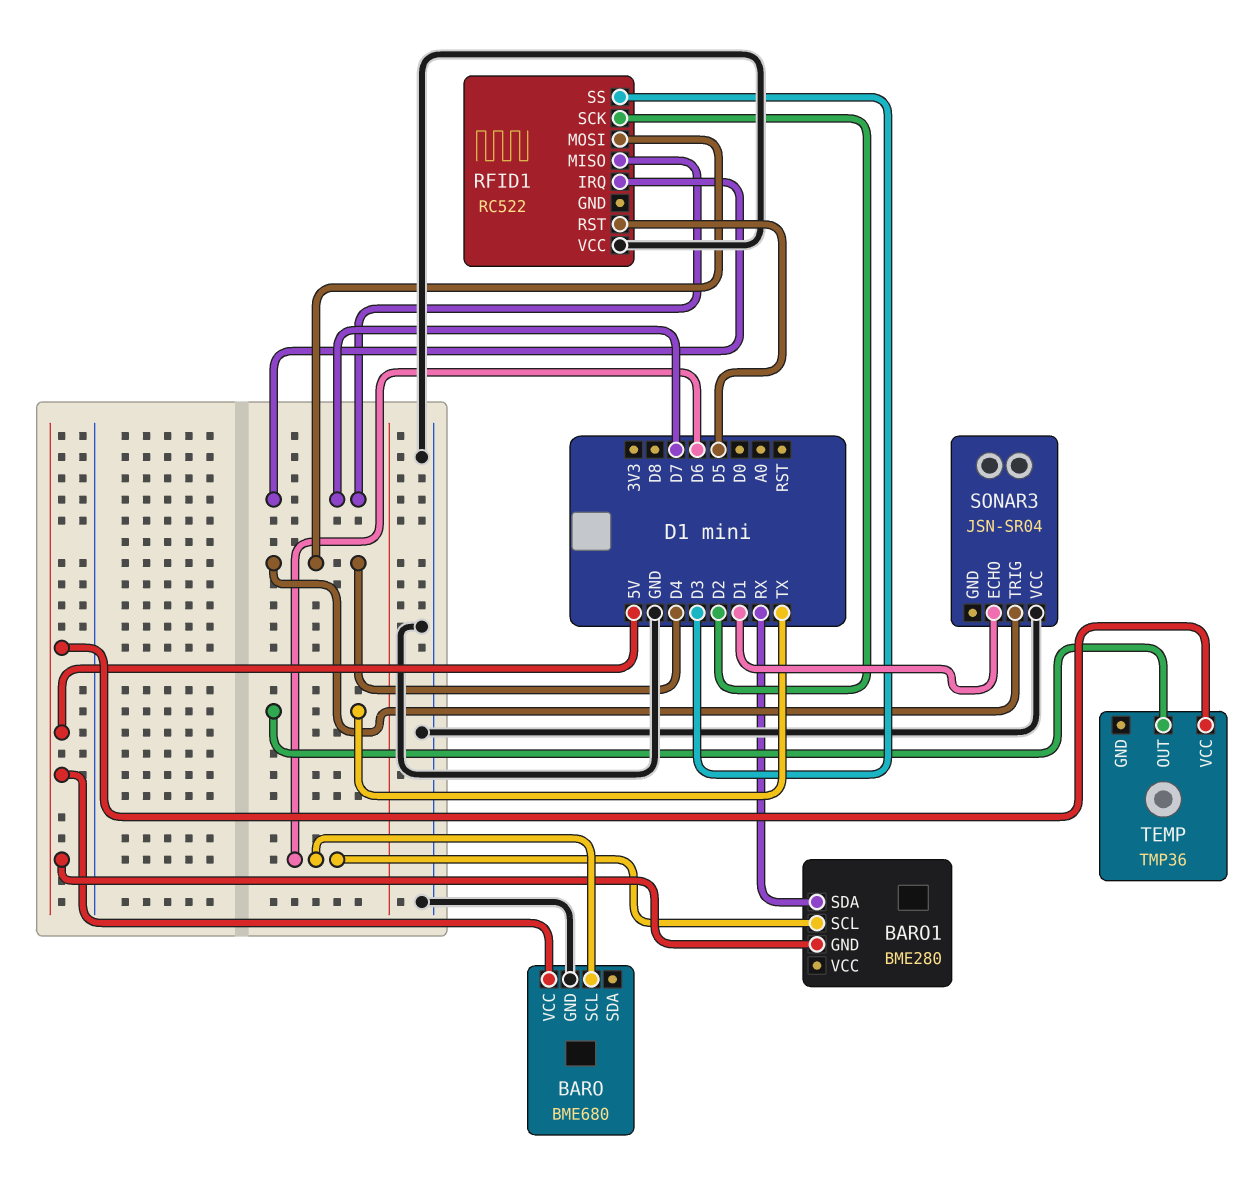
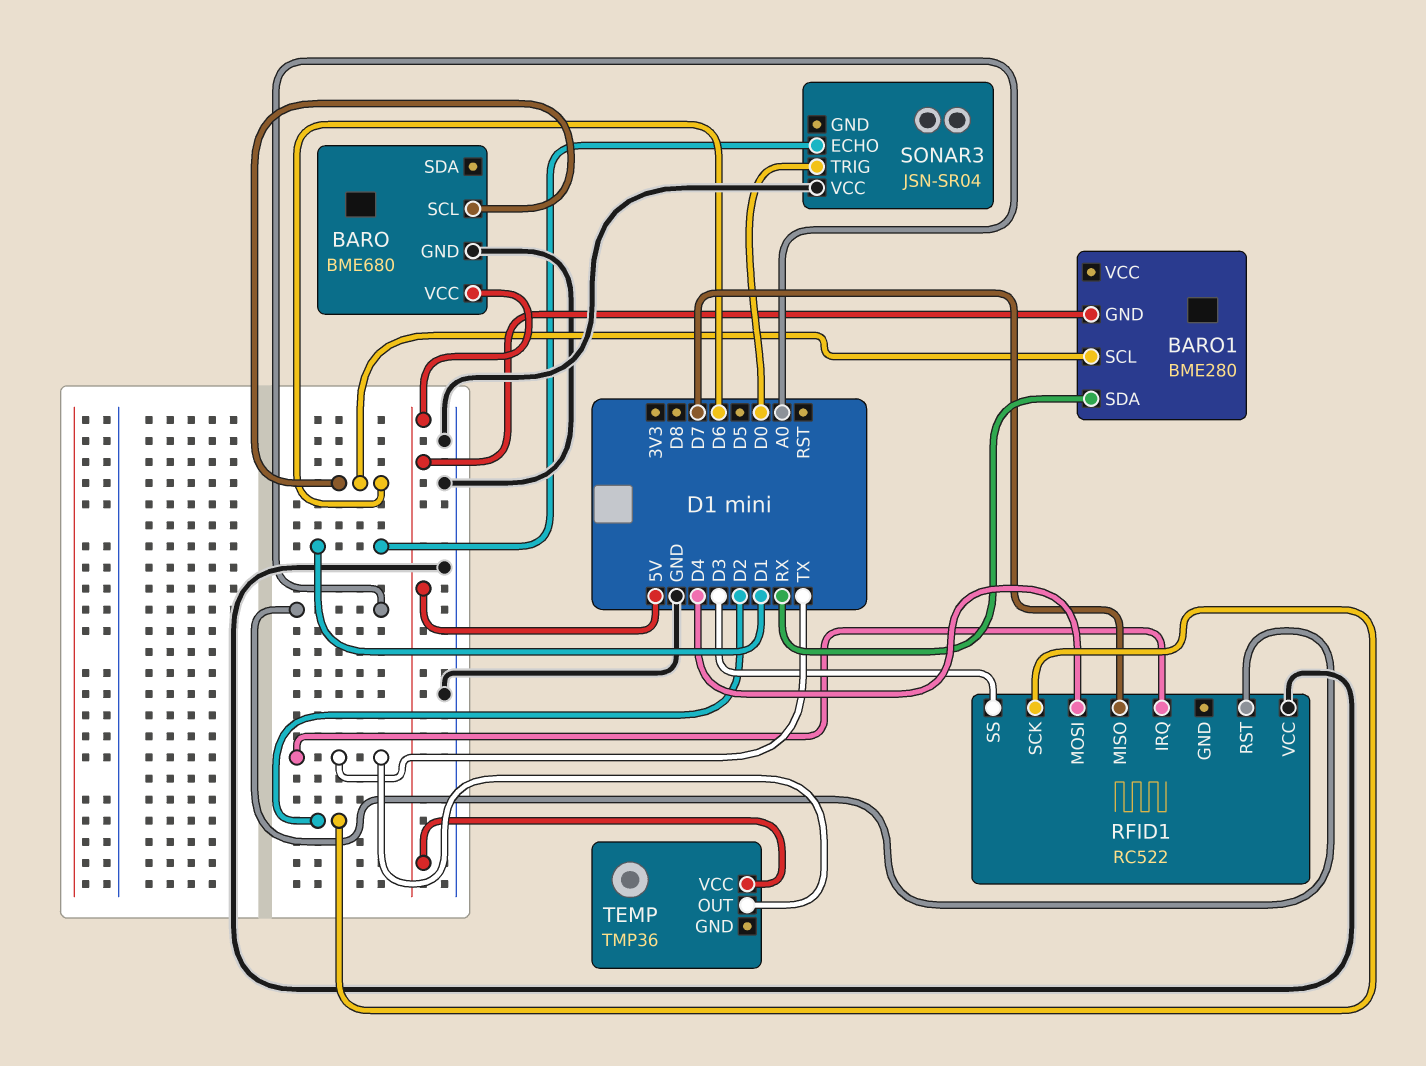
RFID1 pin IRQ: D7 -> TX
RFID1 pin RST: D5 -> A0
SONAR3 pin TRIG: D4 -> D0

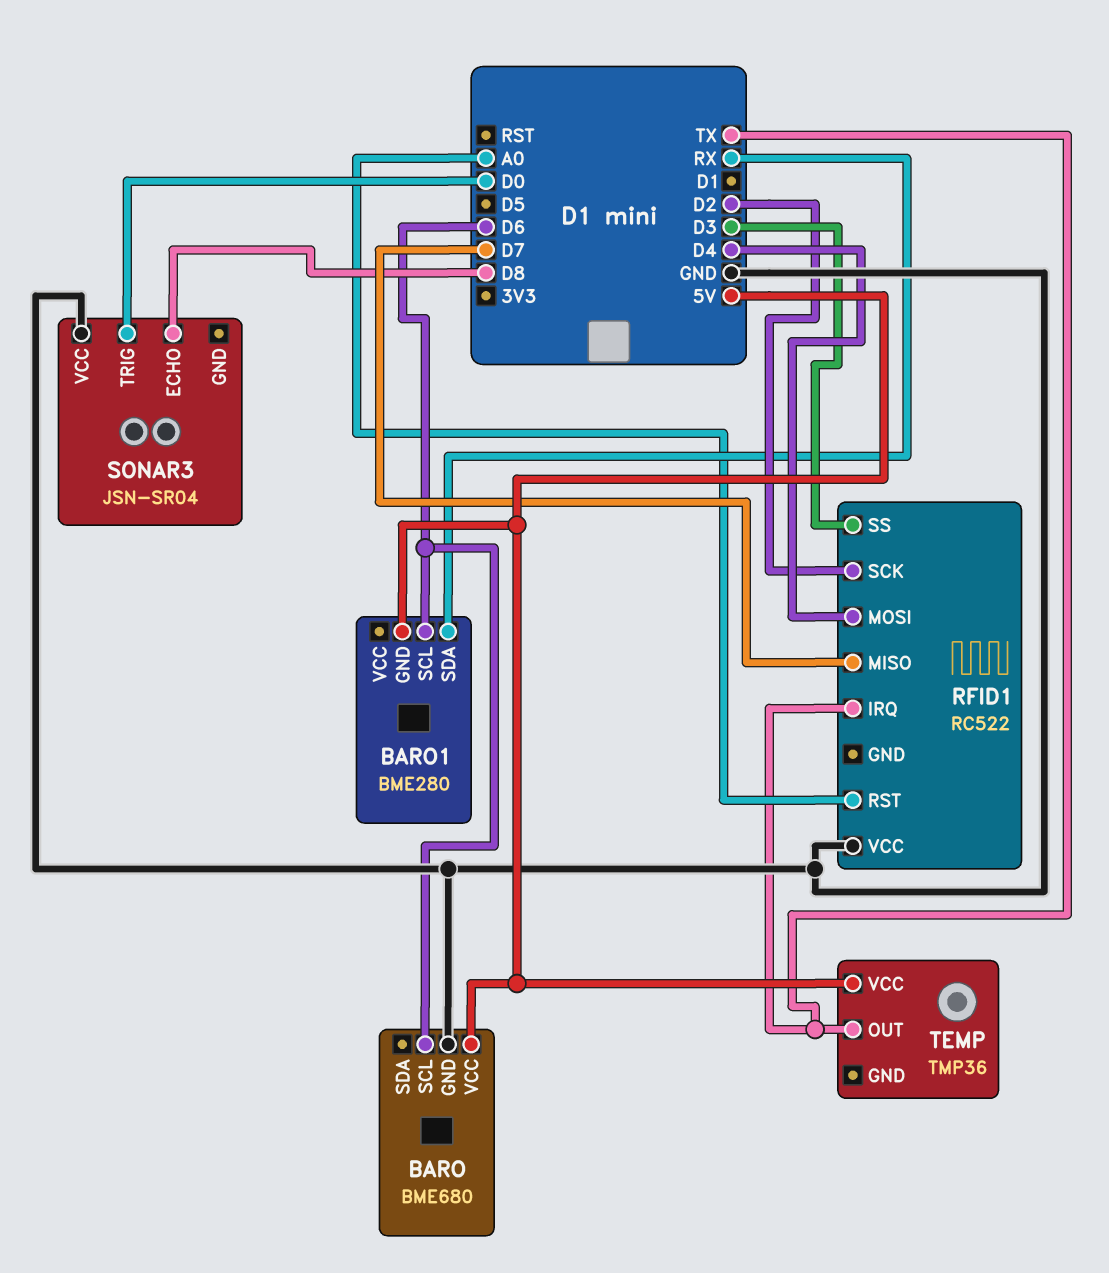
SONAR3 pin ECHO: D1 -> D8

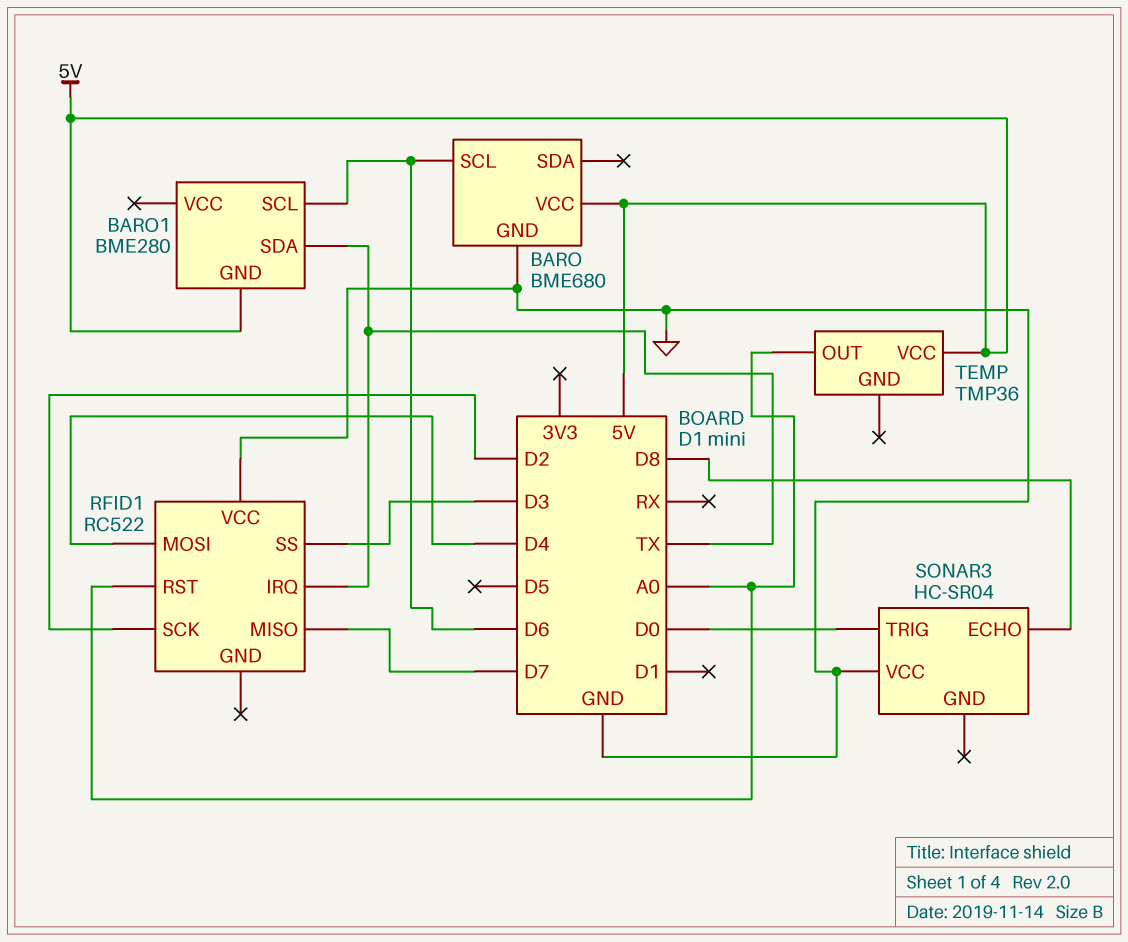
BARO1 pin SDA: RX -> TX
SONAR3: JSN-SR04 -> HC-SR04
TEMP pin OUT: TX -> A0

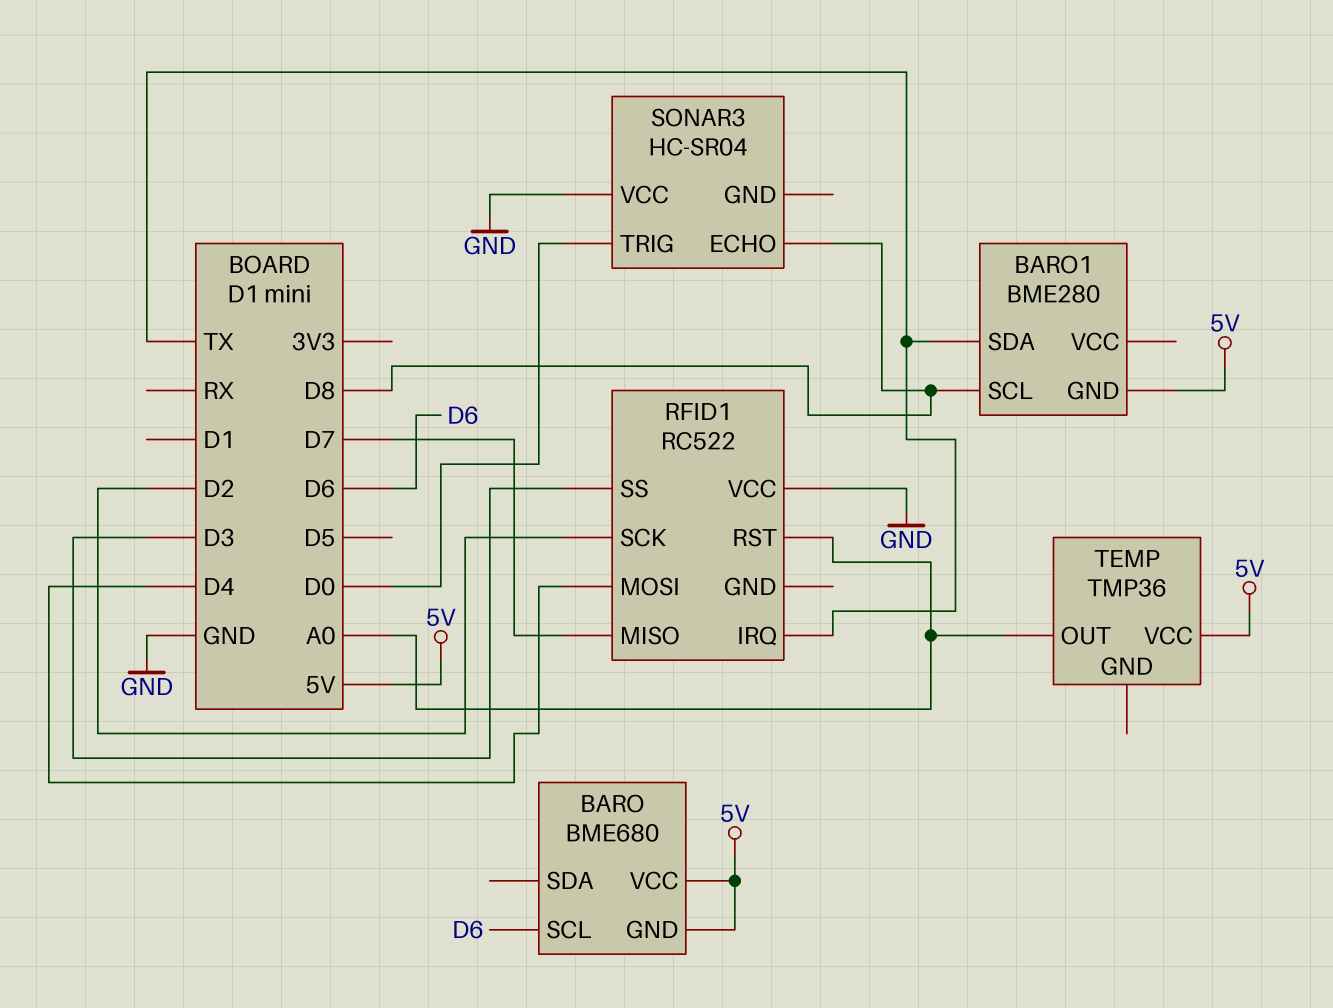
BARO pin GND: GND -> 5V
BARO1 pin SCL: D6 -> D8

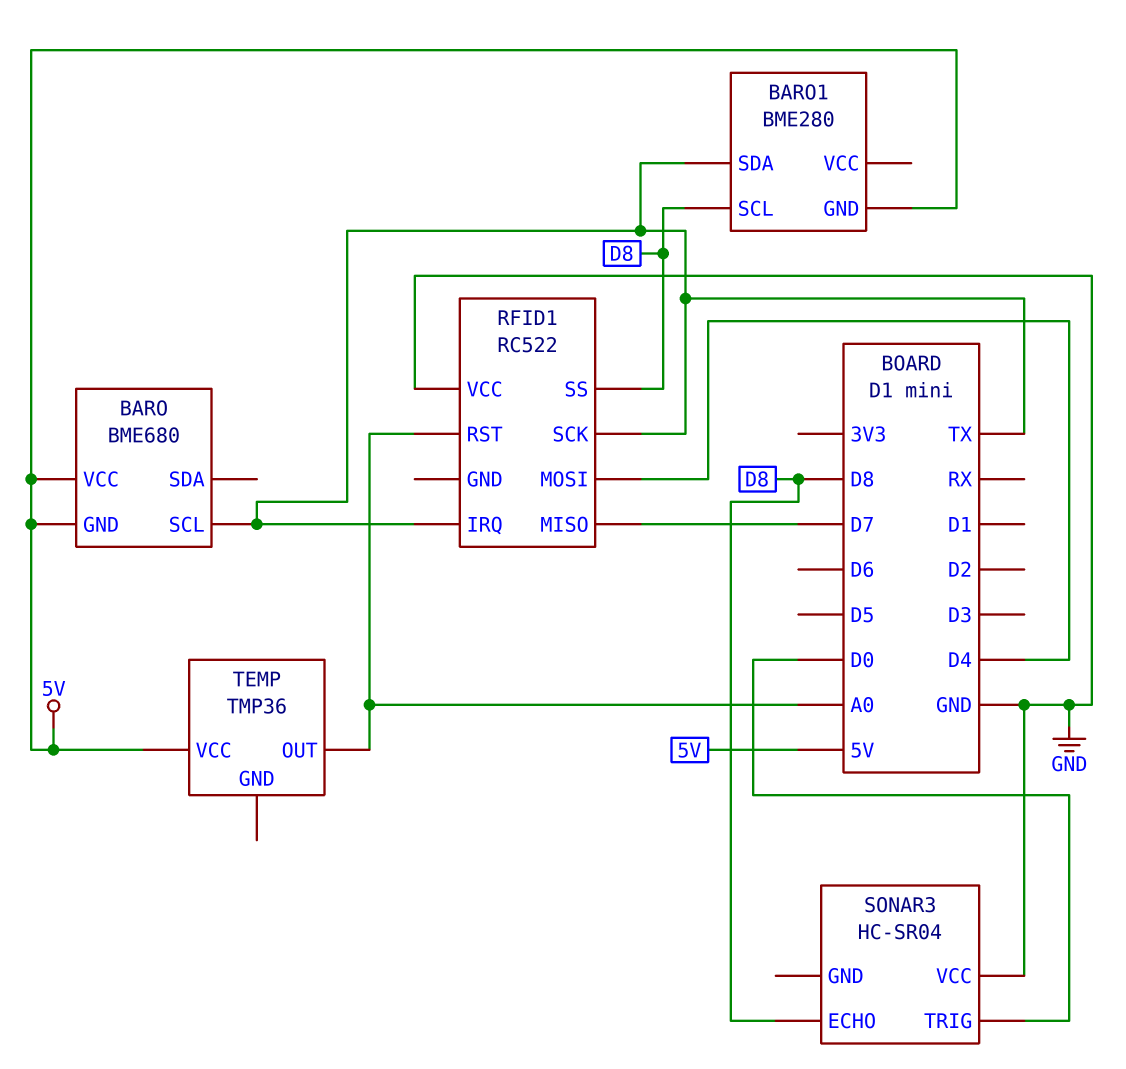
BARO pin SCL: D6 -> TX
RFID1 pin SCK: D2 -> TX
RFID1 pin SS: D3 -> D8

